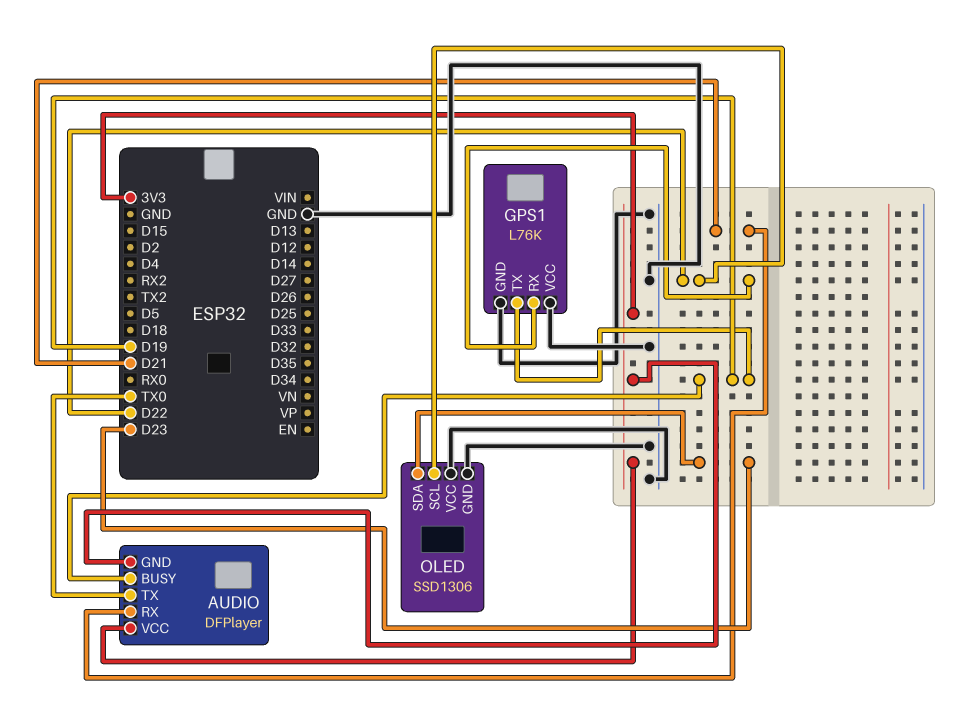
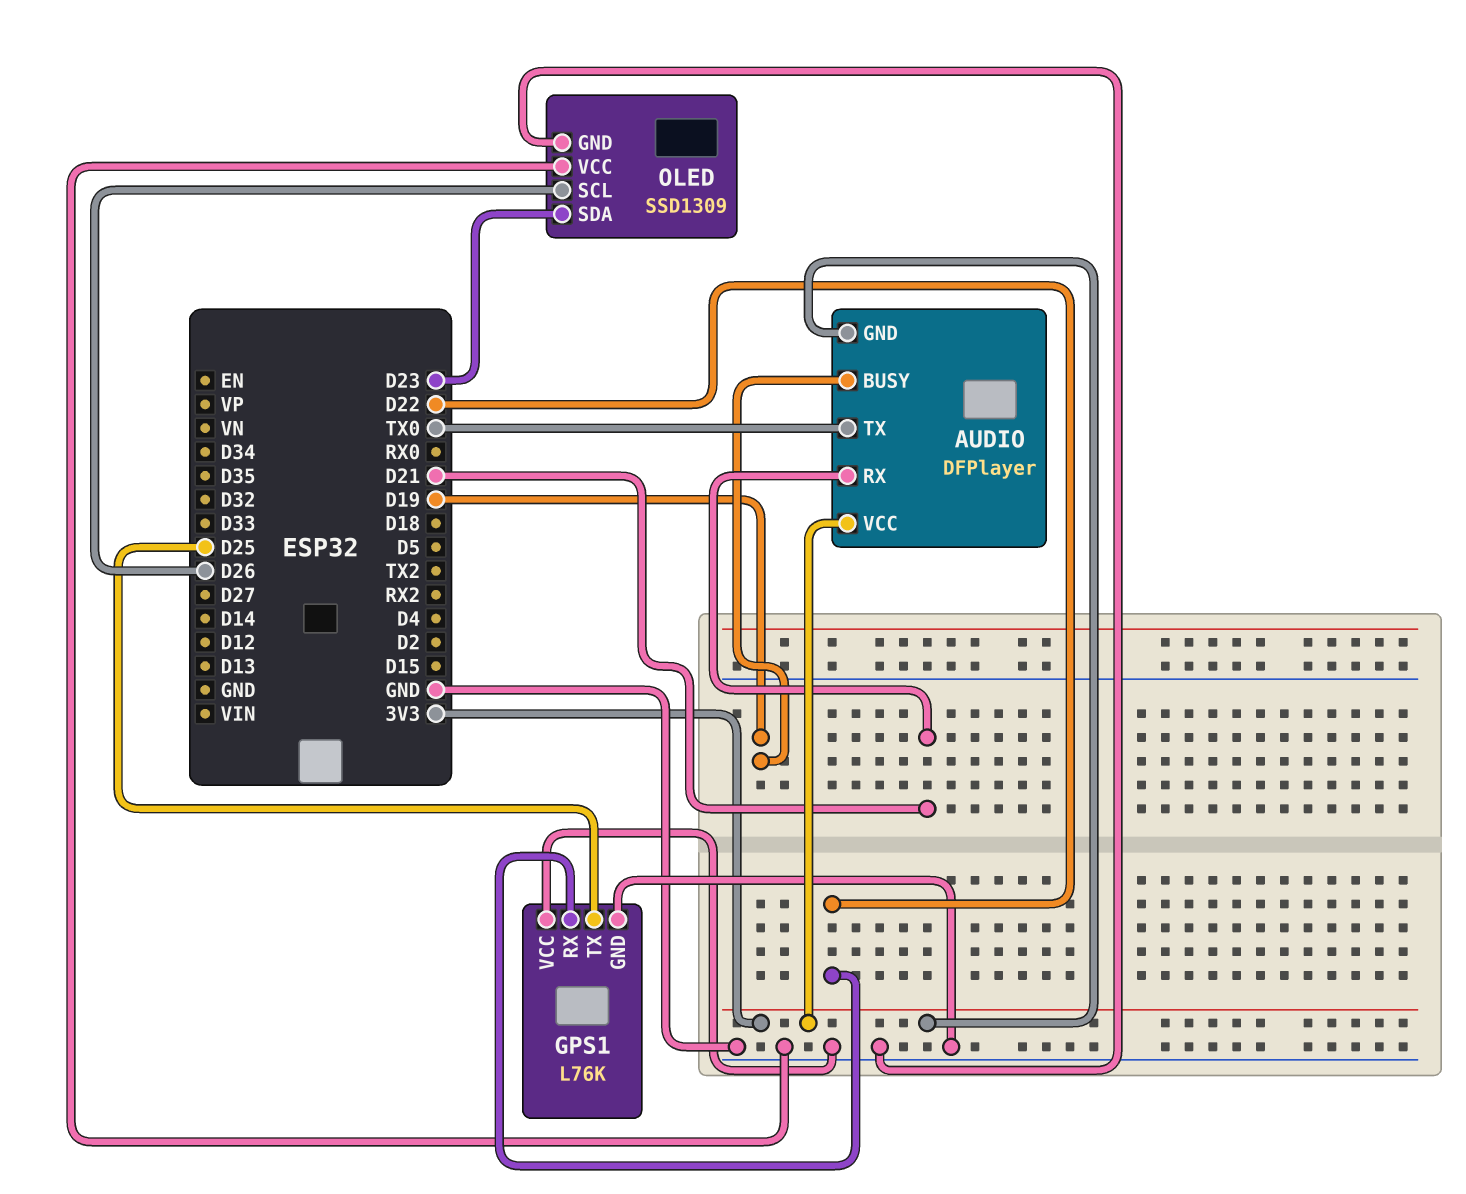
GPS1 pin TX: D19 -> D25
OLED: SSD1306 -> SSD1309
OLED pin SCL: D22 -> D26

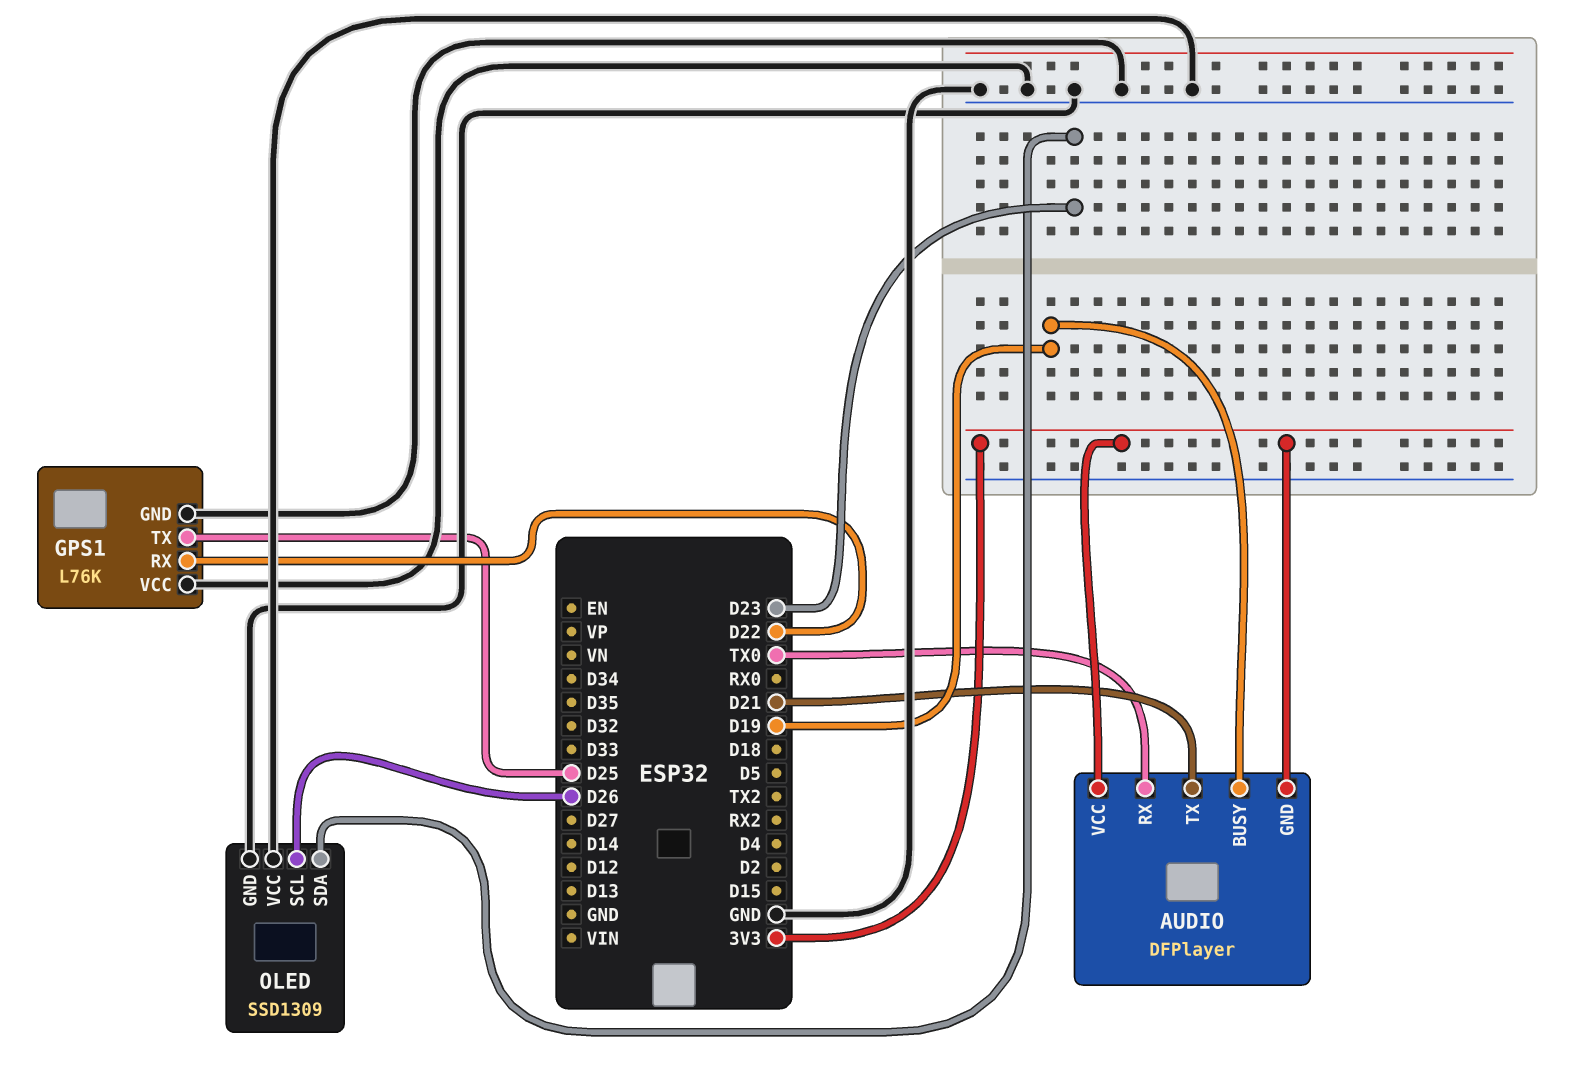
AUDIO pin RX: D21 -> TX0
AUDIO pin TX: TX0 -> D21

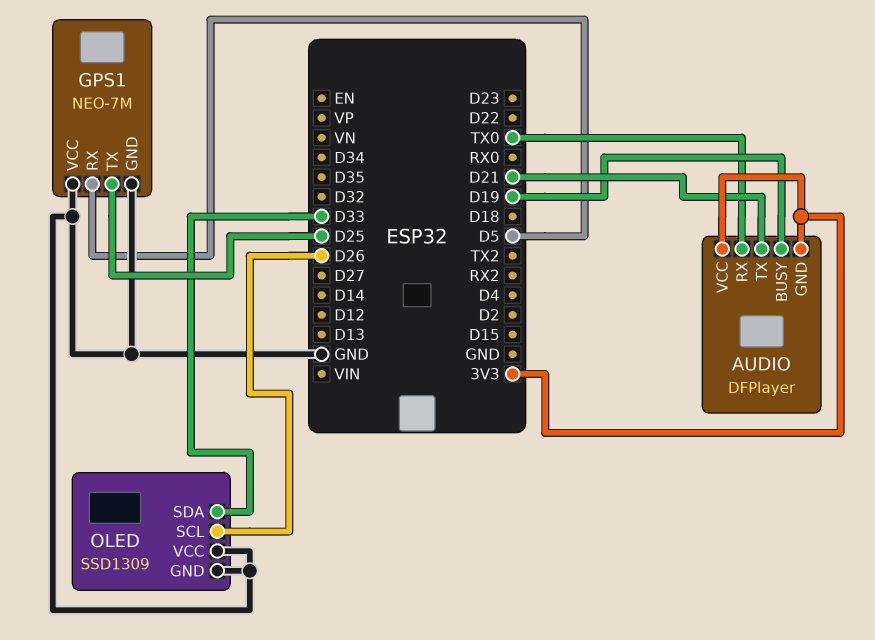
GPS1: L76K -> NEO-7M
GPS1 pin RX: D22 -> D5
OLED pin SDA: D23 -> D33

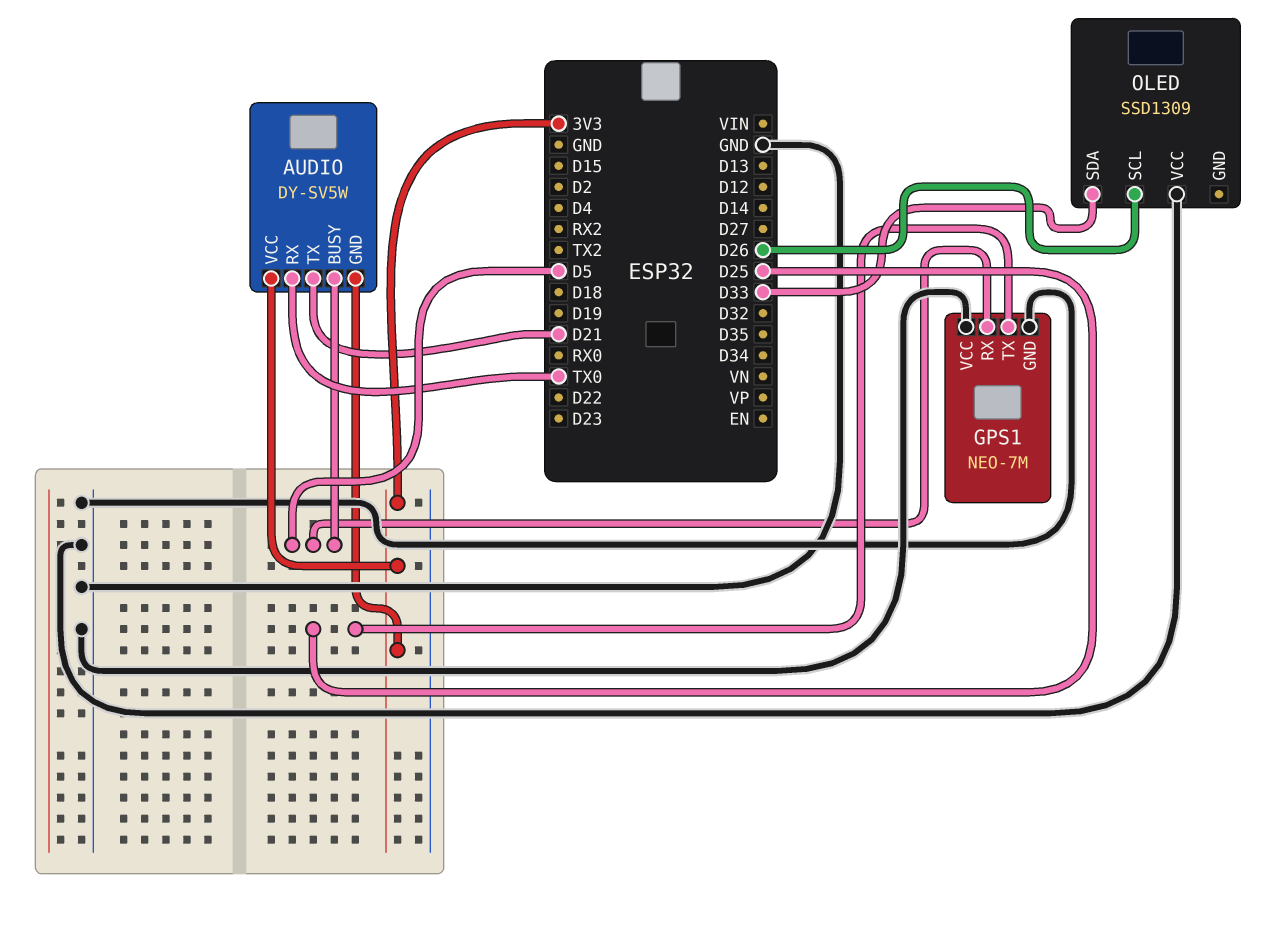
AUDIO: DFPlayer -> DY-SV5W
AUDIO pin BUSY: D19 -> D5
OLED pin GND: GND -> none

